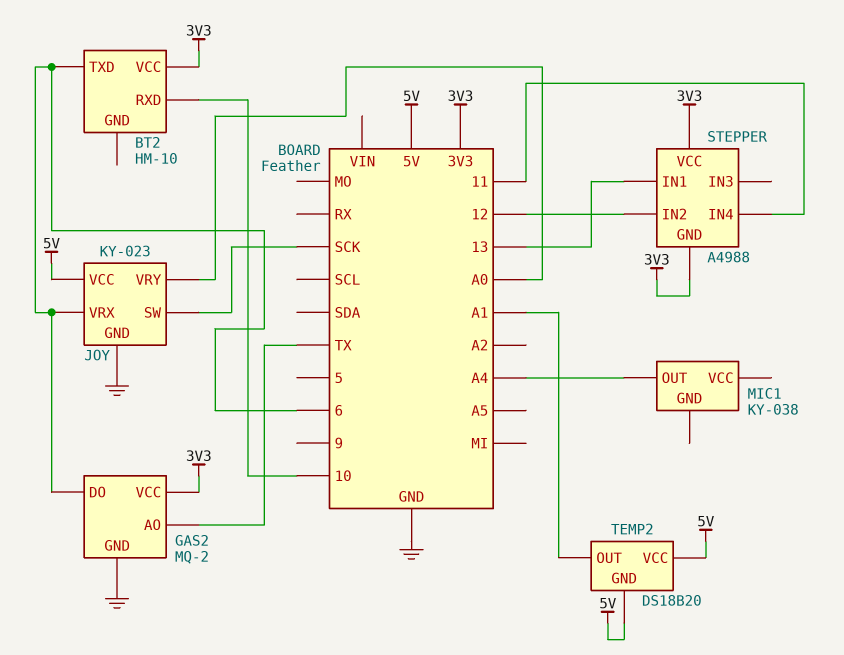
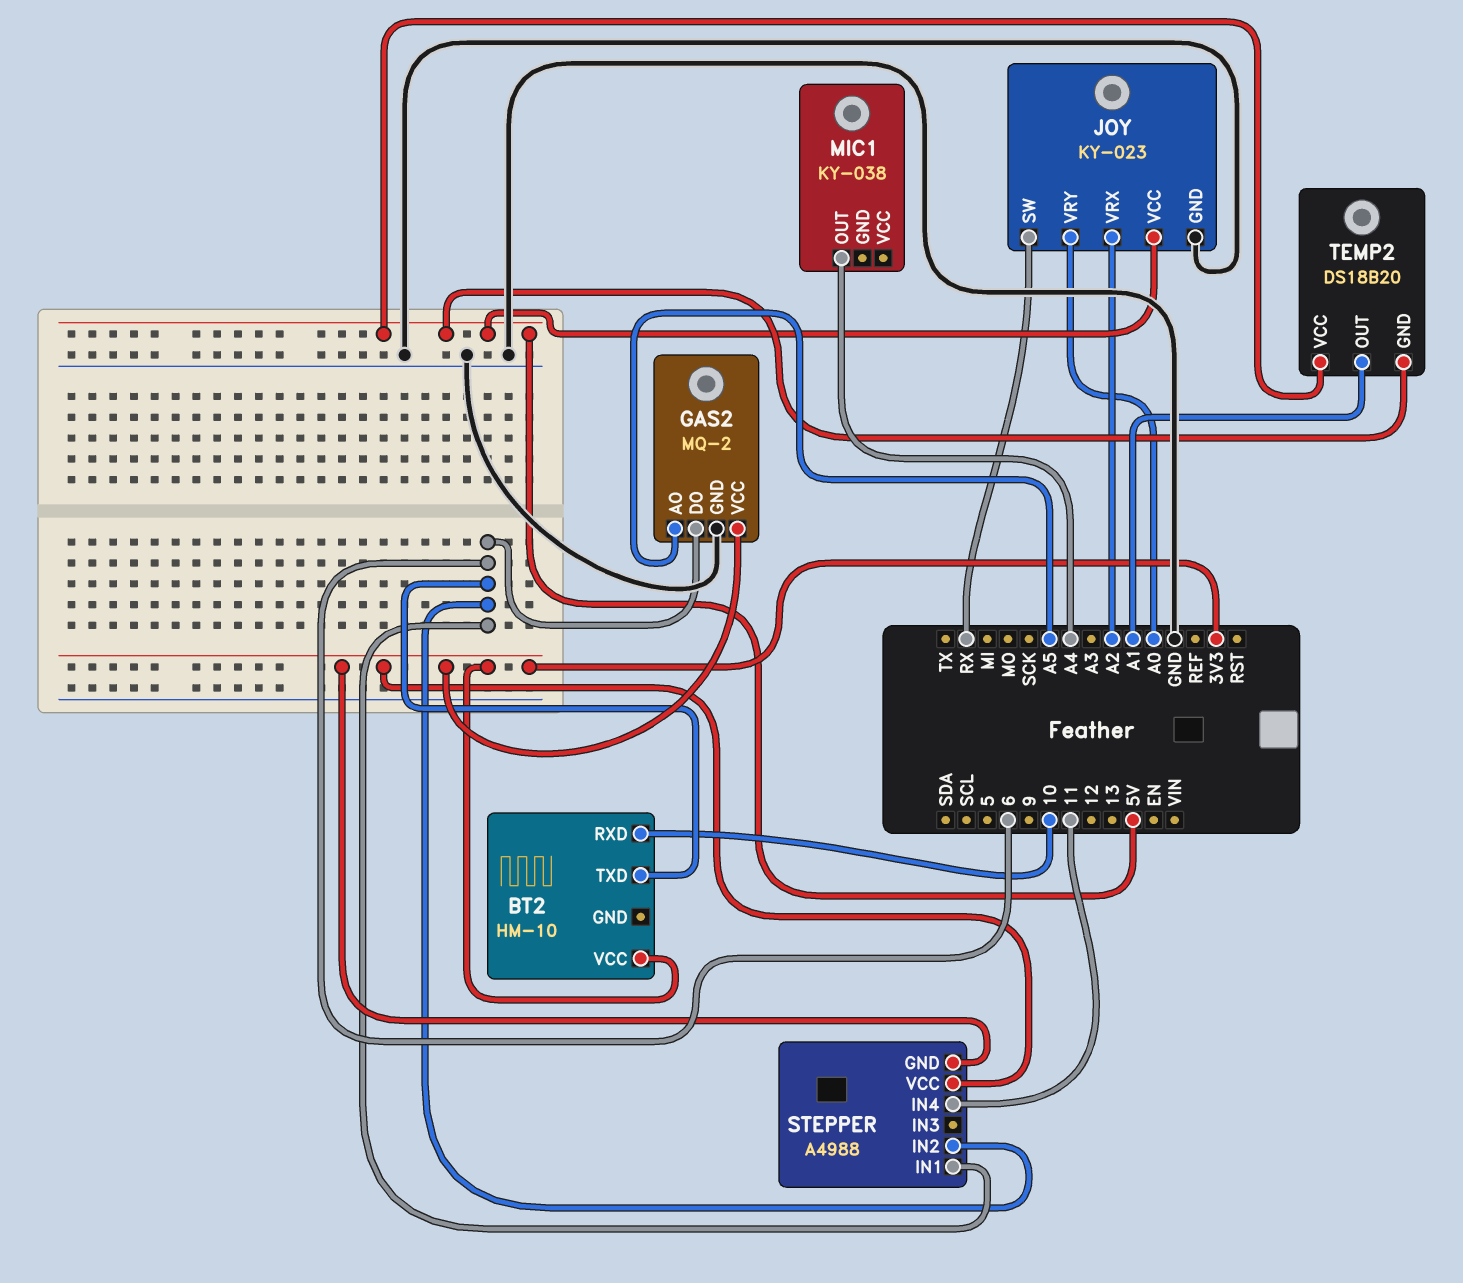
GAS2 pin AO: TX -> A5
JOY pin SW: SCK -> RX
JOY pin VRX: 6 -> A2
STEPPER pin IN1: 13 -> 6
STEPPER pin IN2: 12 -> 6

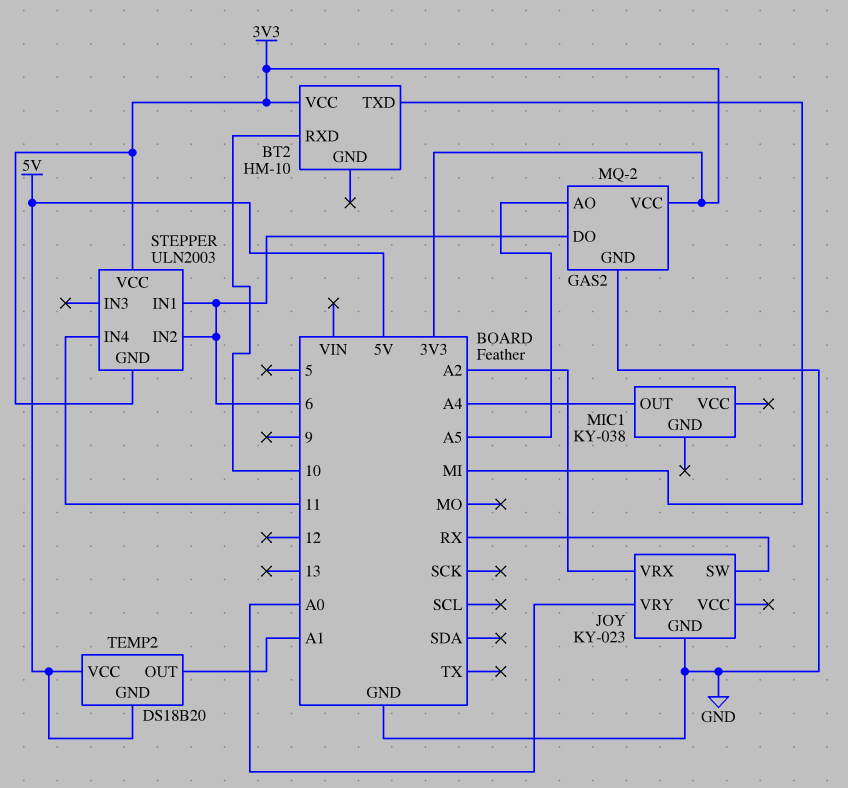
BT2 pin TXD: 6 -> MI
JOY pin VCC: 5V -> none
STEPPER: A4988 -> ULN2003

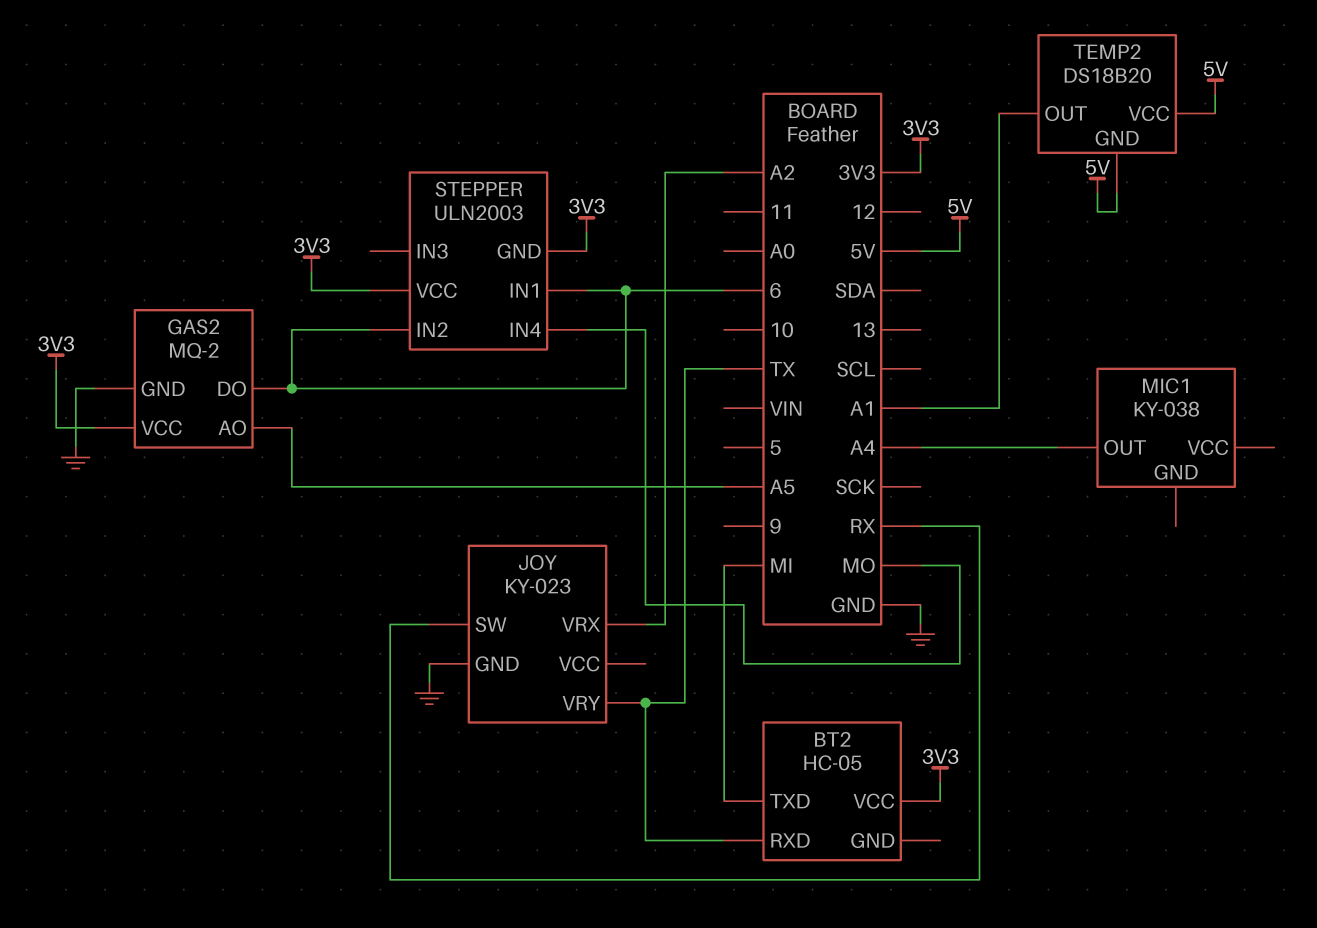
BT2: HM-10 -> HC-05
BT2 pin RXD: 10 -> TX
JOY pin VRY: A0 -> TX
STEPPER pin IN4: 11 -> MO

